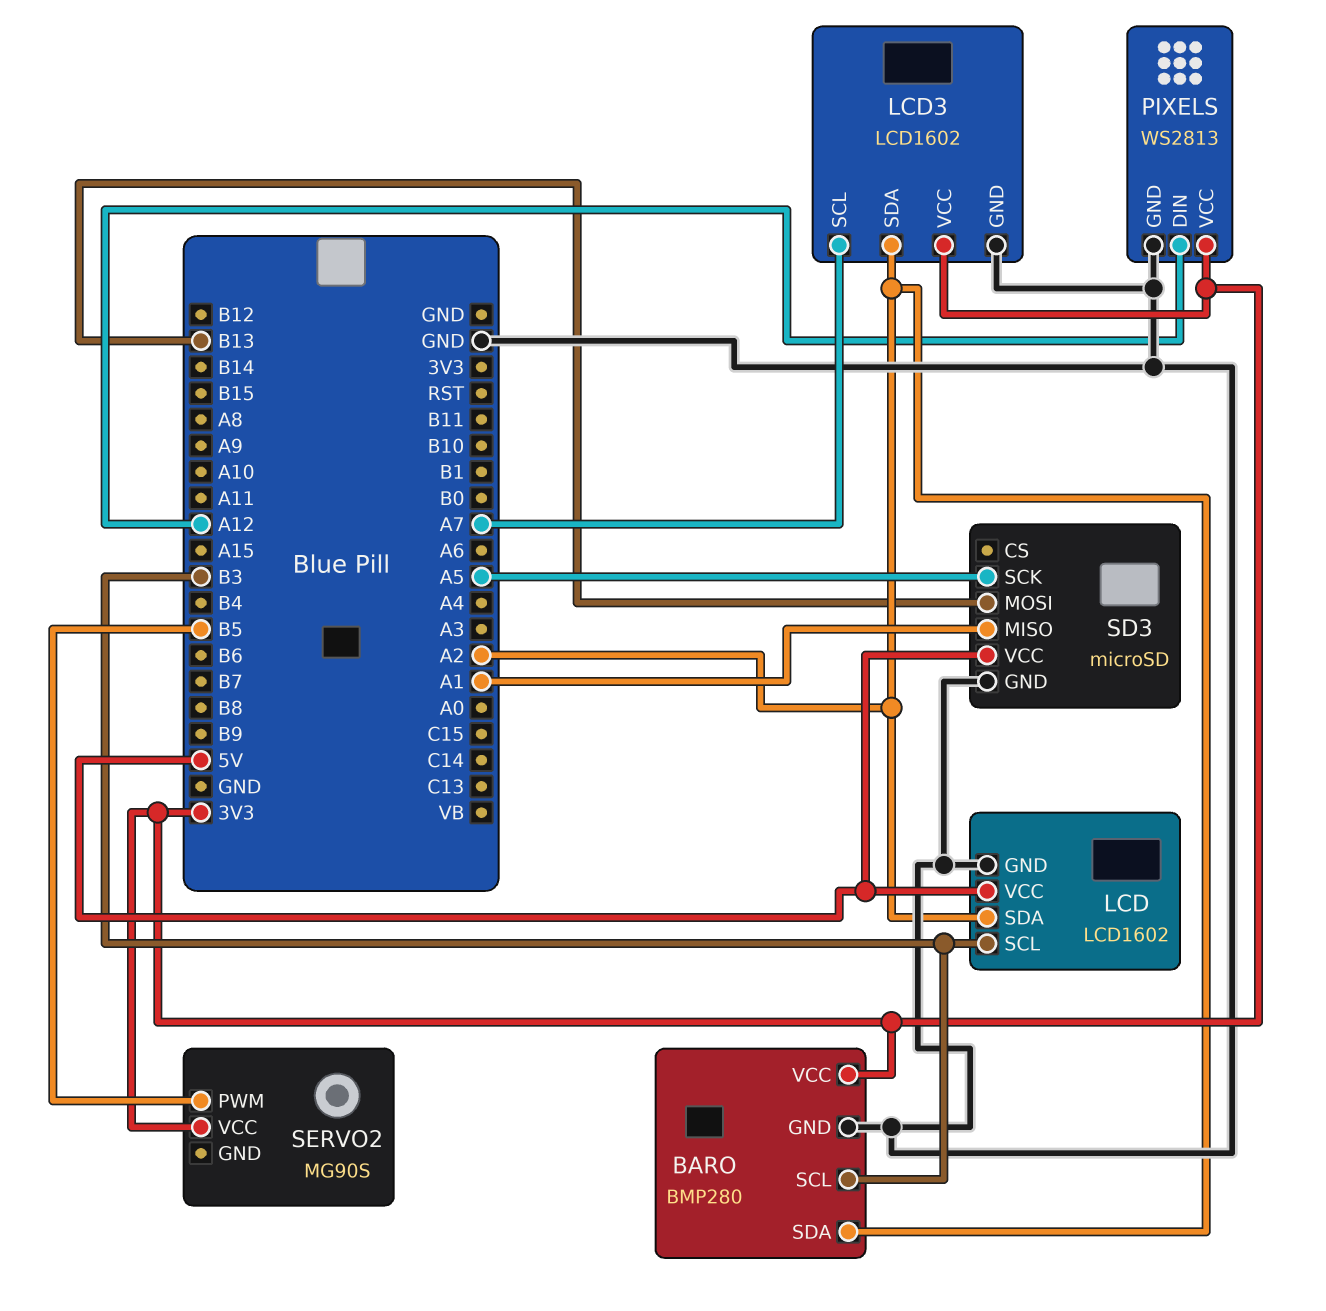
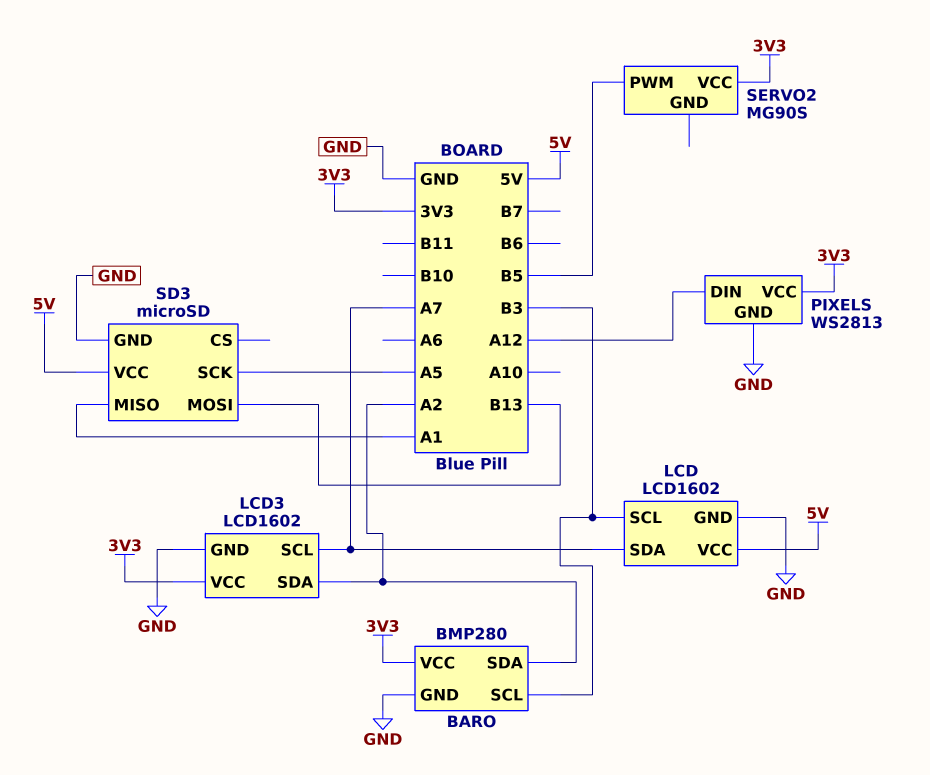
LCD pin SDA: A2 -> A7

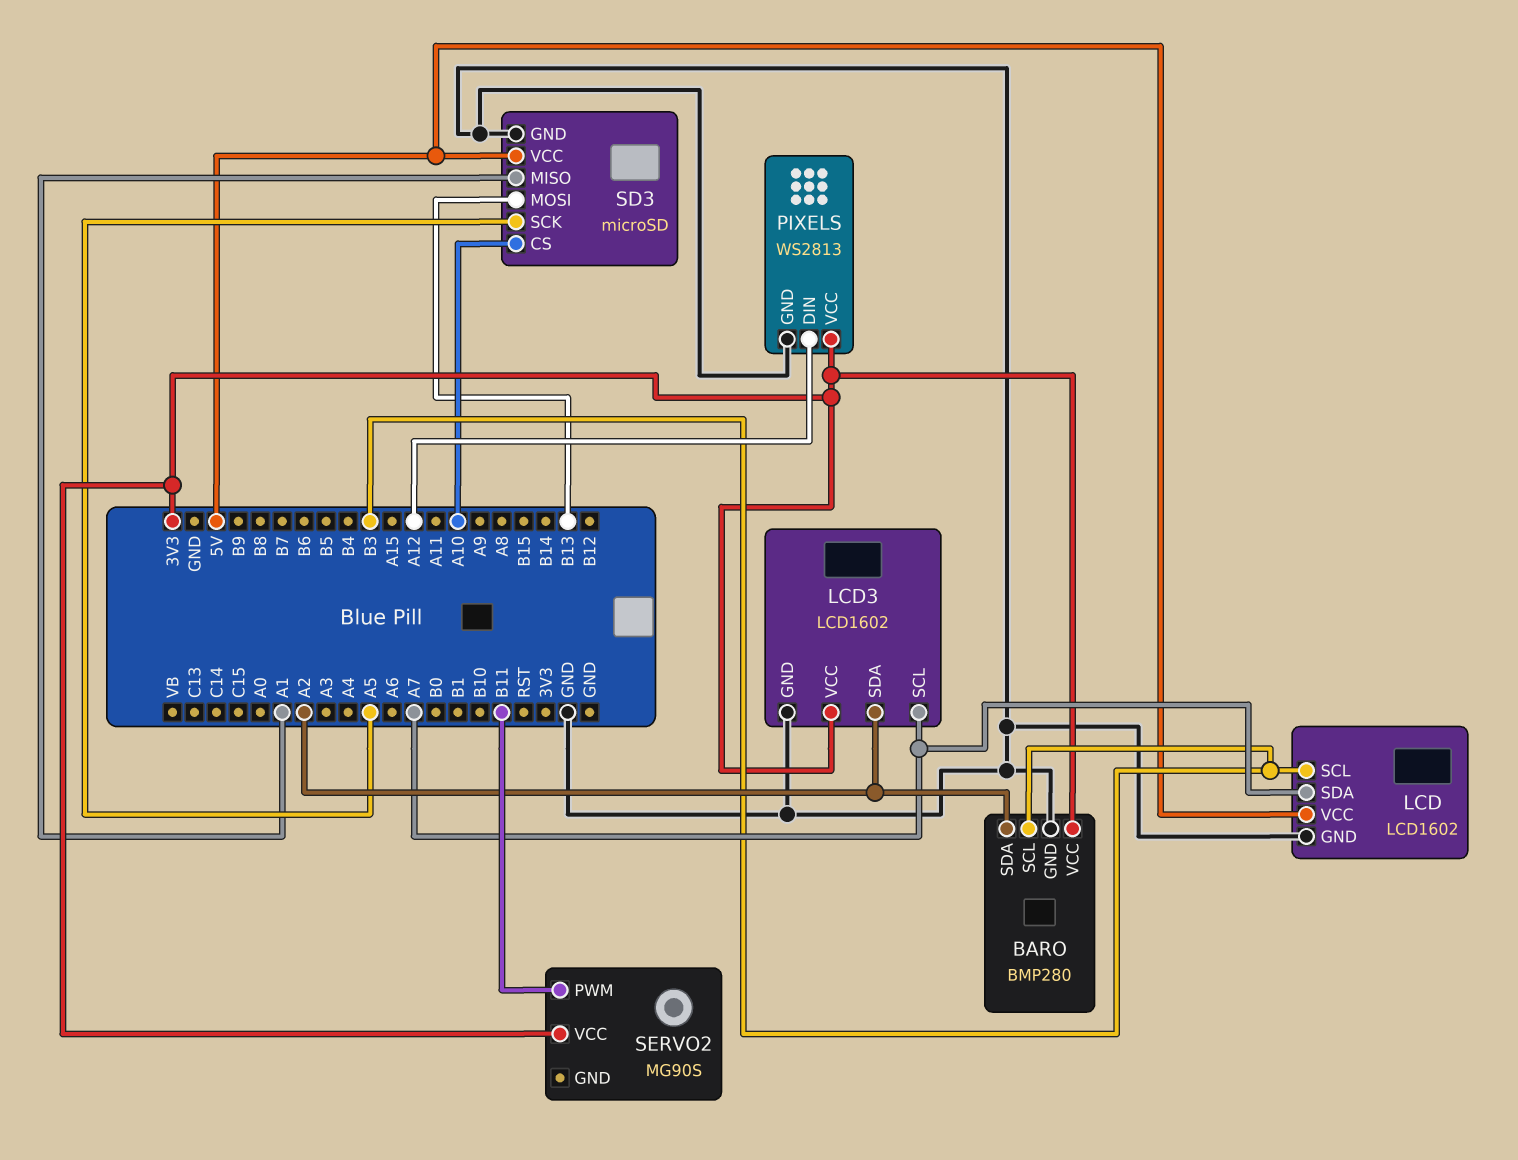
SD3 pin CS: none -> A10
SERVO2 pin PWM: B5 -> B11

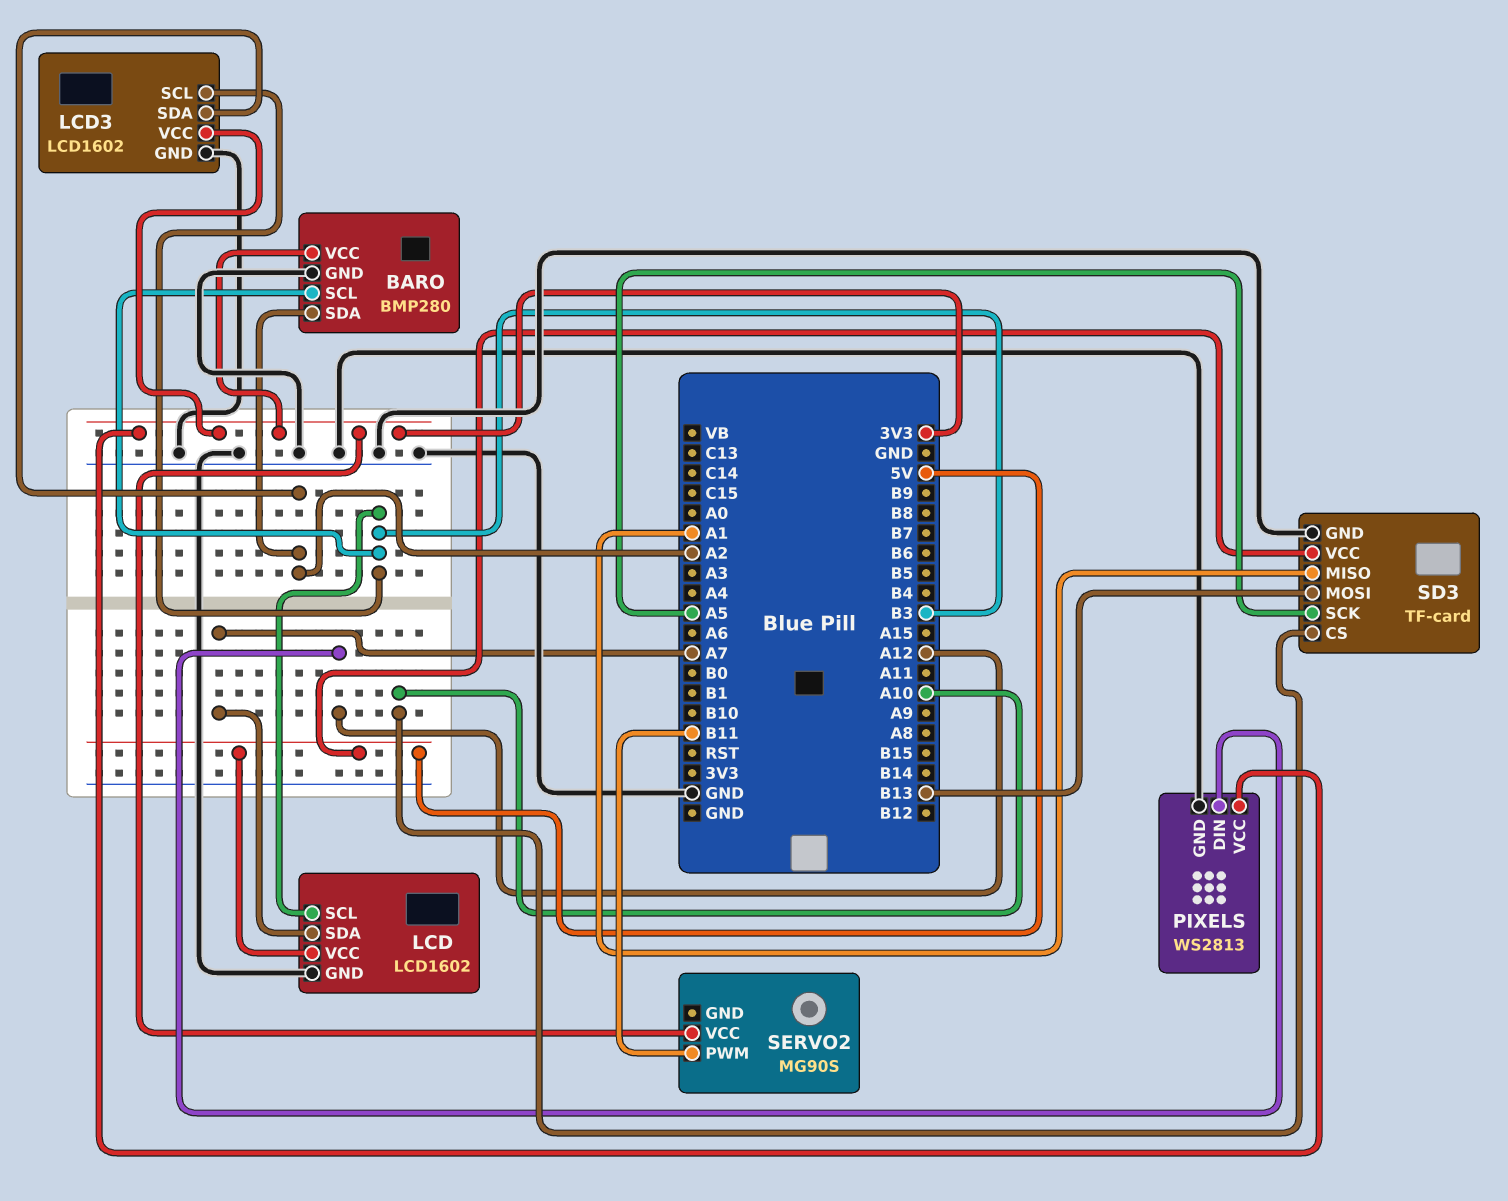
LCD3 pin SCL: A7 -> B3
SD3: microSD -> TF-card

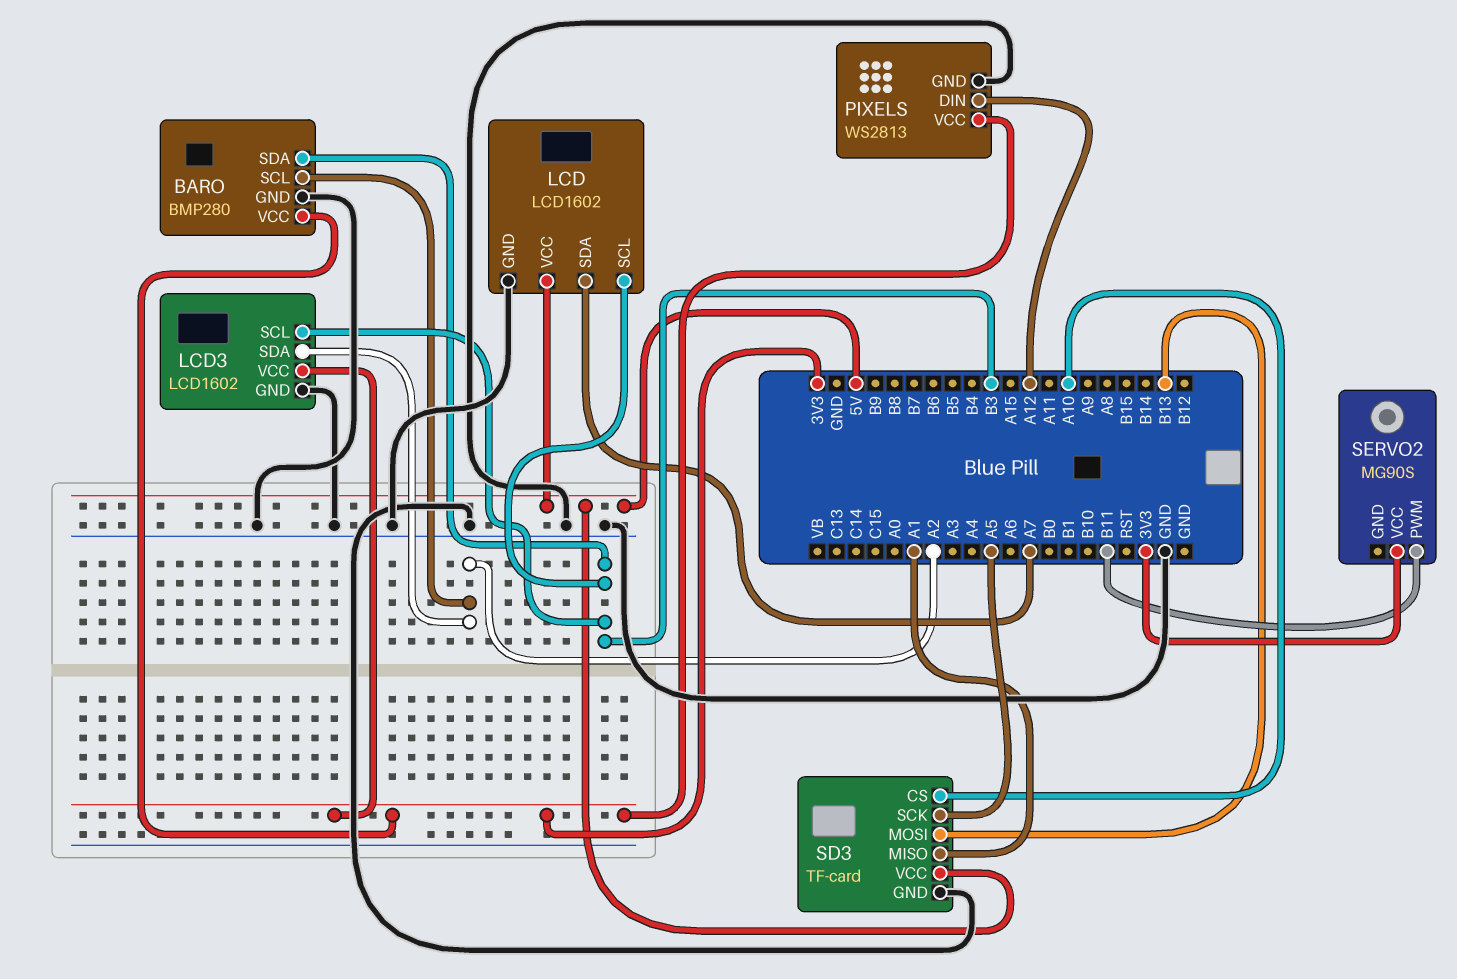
BARO pin SCL: B3 -> A2
BARO pin SDA: A2 -> B3

